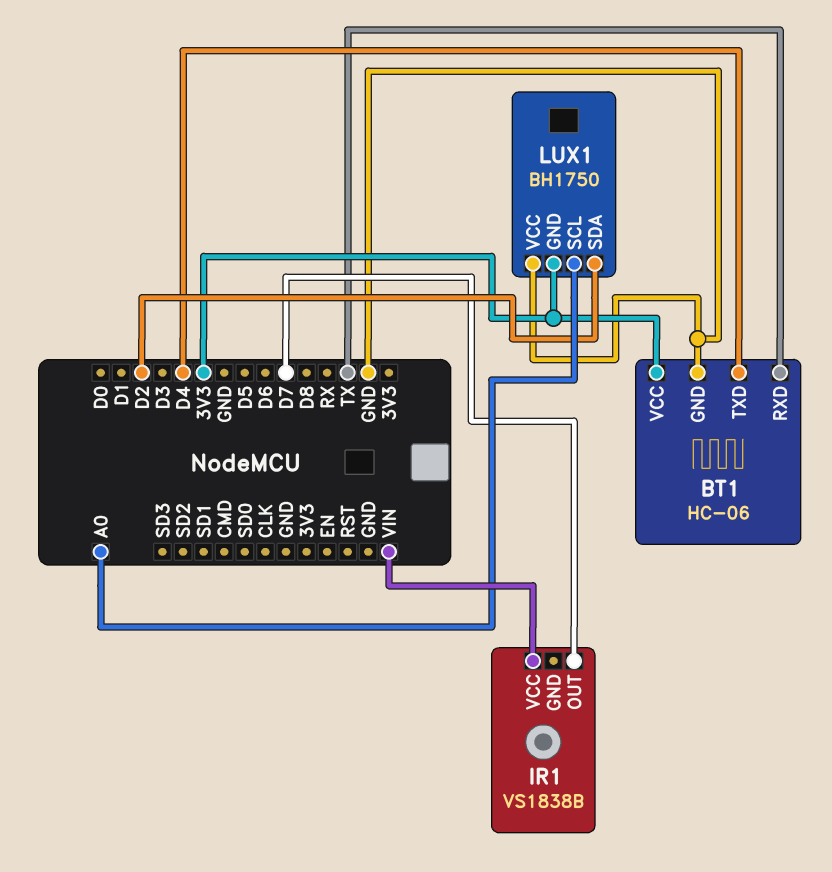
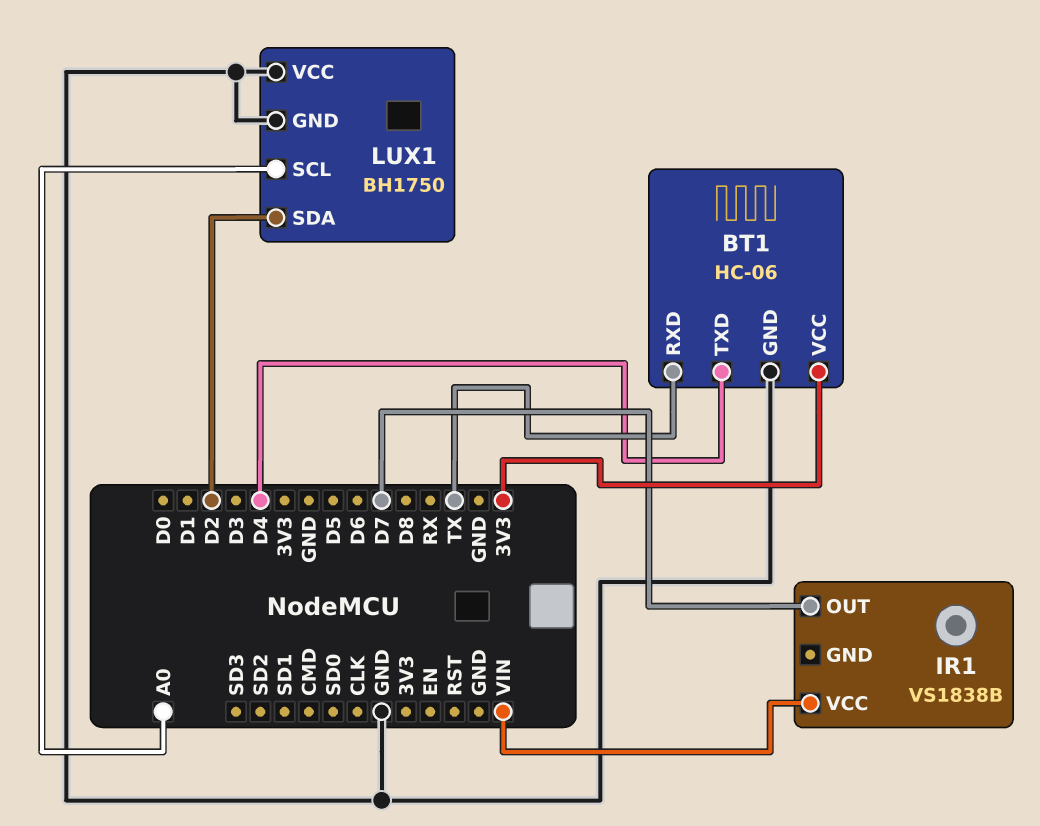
LUX1 pin GND: 3V3 -> GND

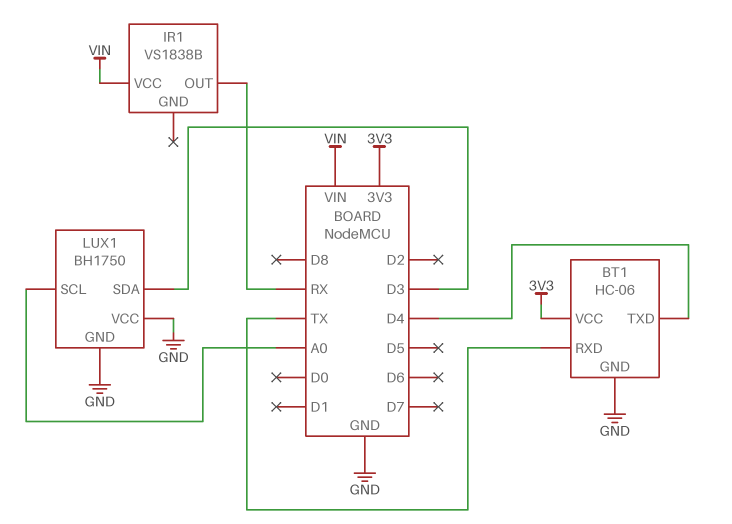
IR1 pin OUT: D7 -> RX
LUX1 pin SDA: D2 -> D3

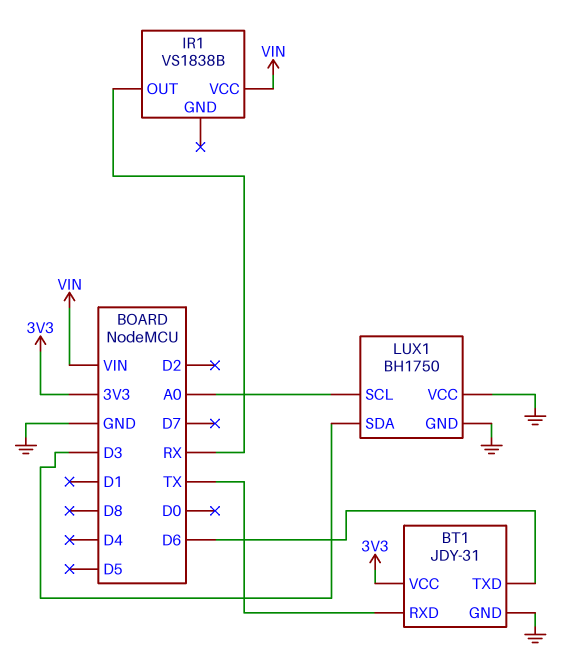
BT1: HC-06 -> JDY-31
BT1 pin TXD: D4 -> D6

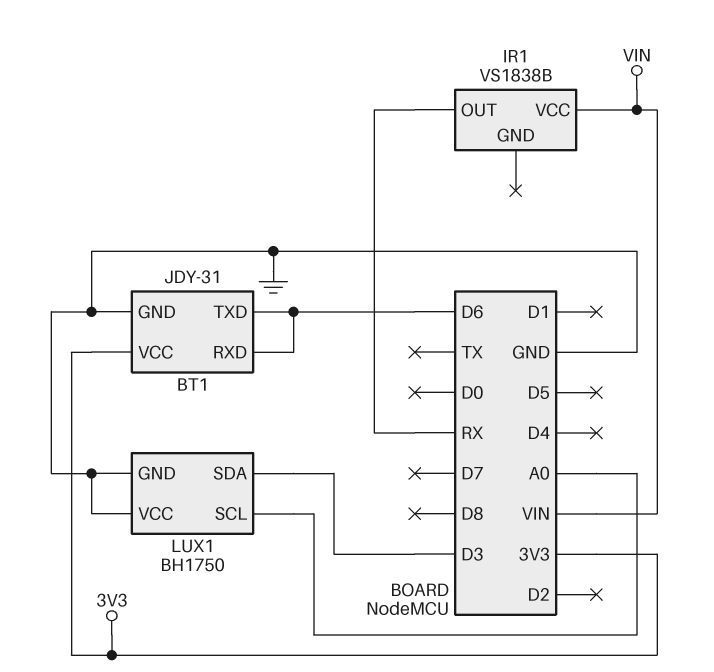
BT1 pin RXD: TX -> D6

